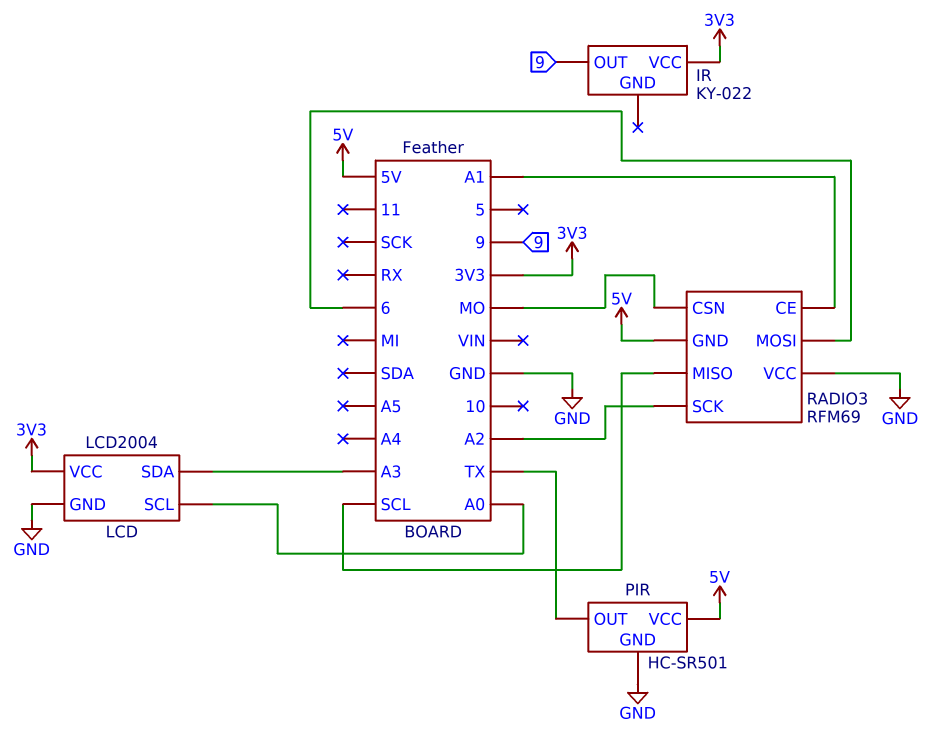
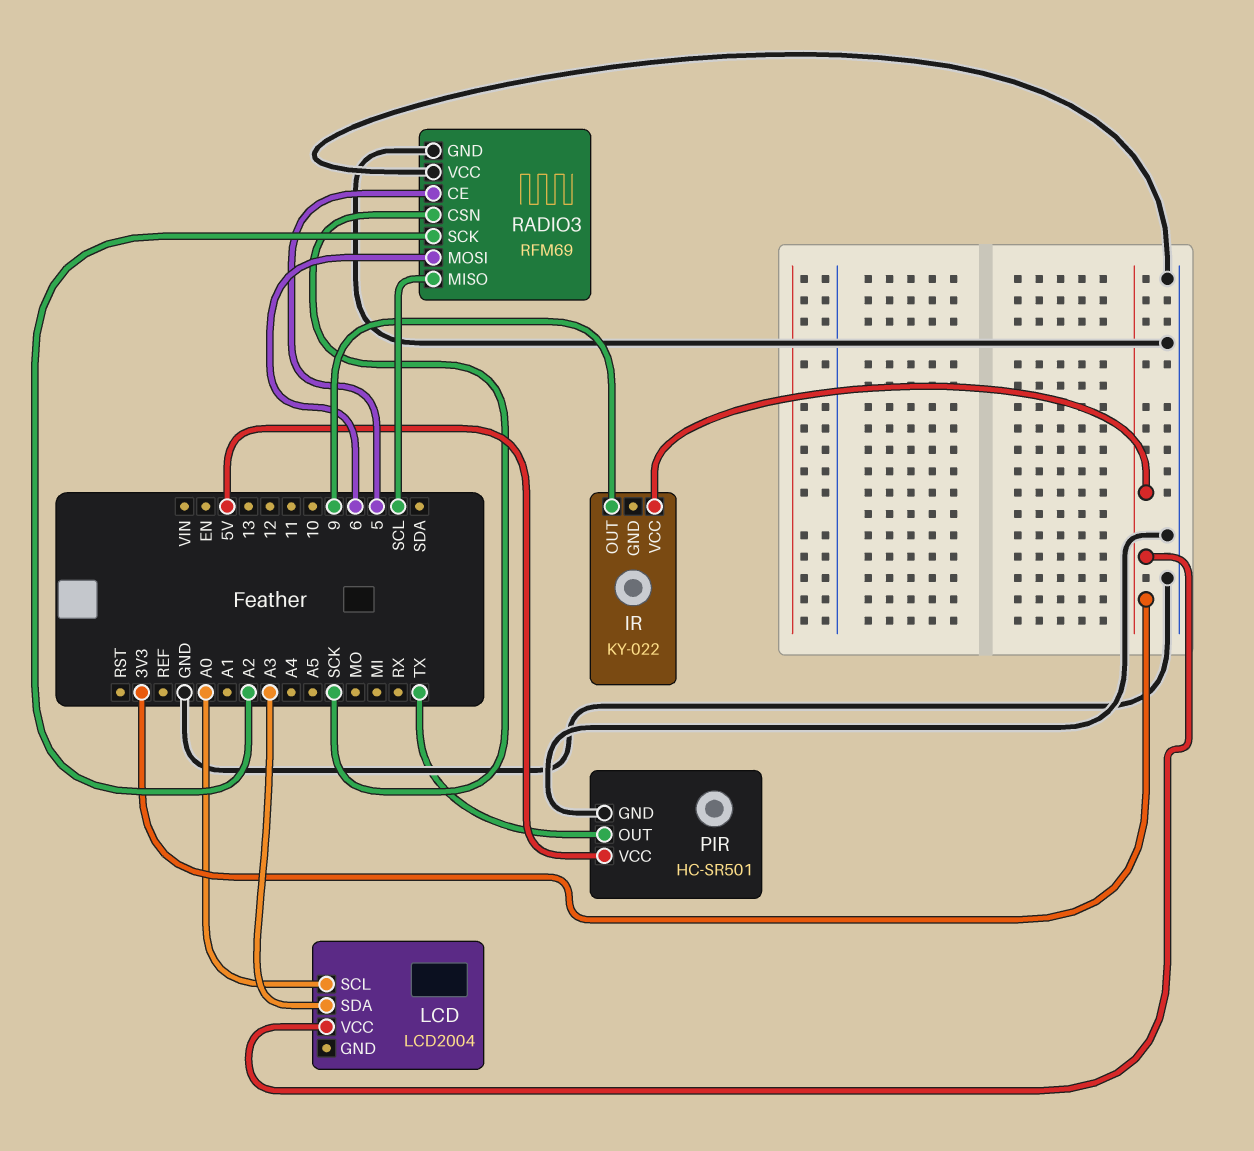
LCD pin GND: GND -> none
RADIO3 pin CE: A1 -> 5
RADIO3 pin CSN: MO -> SCK
RADIO3 pin GND: 5V -> GND

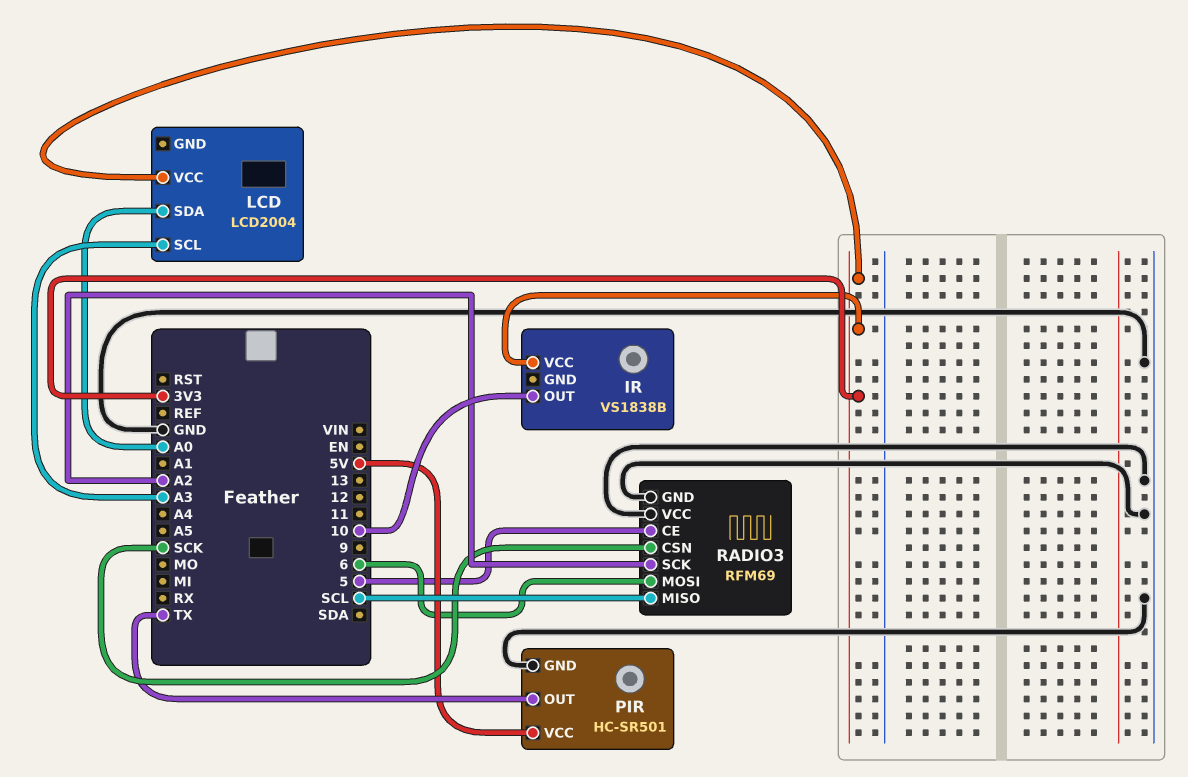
IR: KY-022 -> VS1838B
IR pin OUT: 9 -> 10
LCD pin SCL: A0 -> A3
LCD pin SDA: A3 -> A0

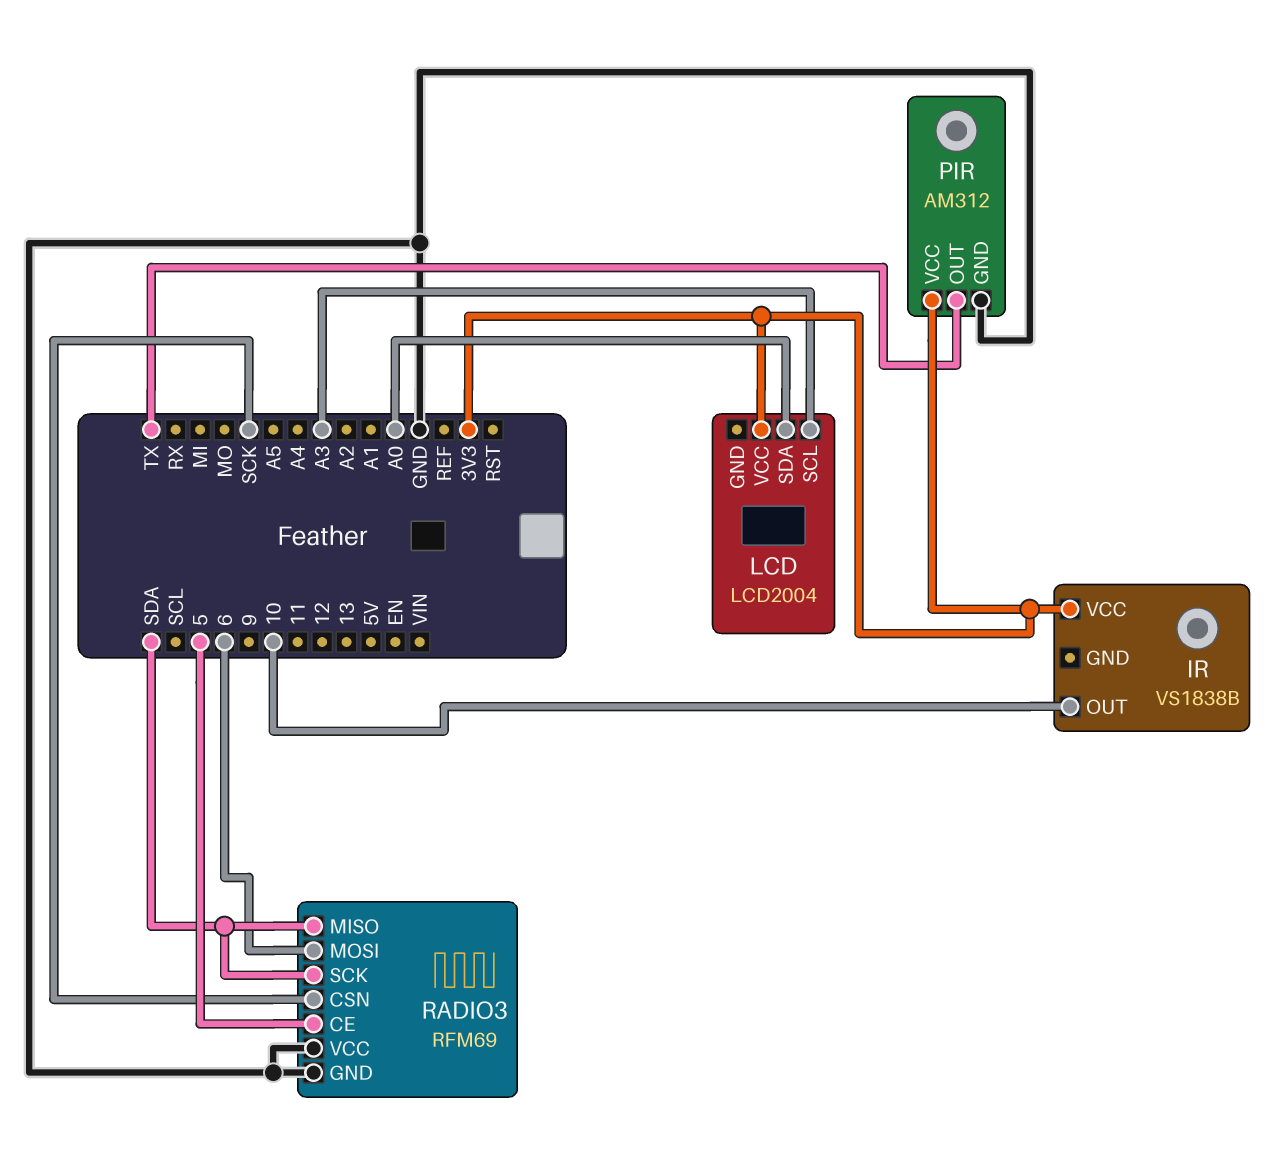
PIR: HC-SR501 -> AM312
PIR pin VCC: 5V -> 3V3
RADIO3 pin MISO: SCL -> SDA
RADIO3 pin SCK: A2 -> SDA

